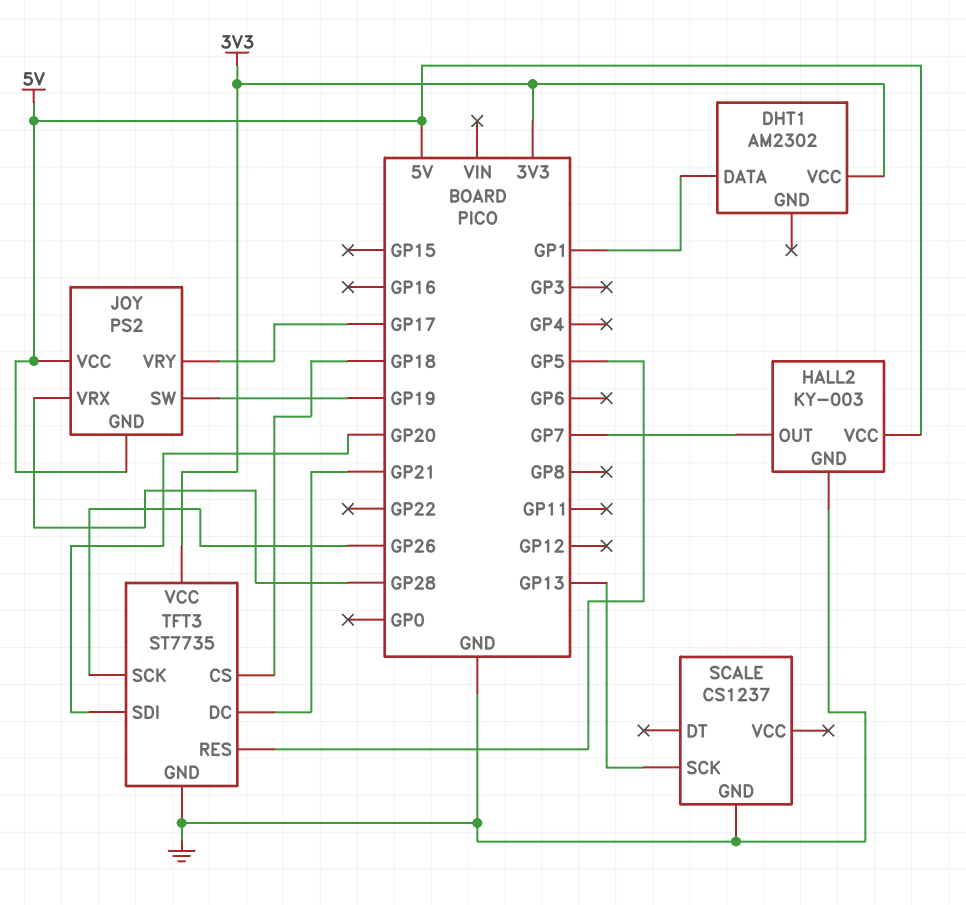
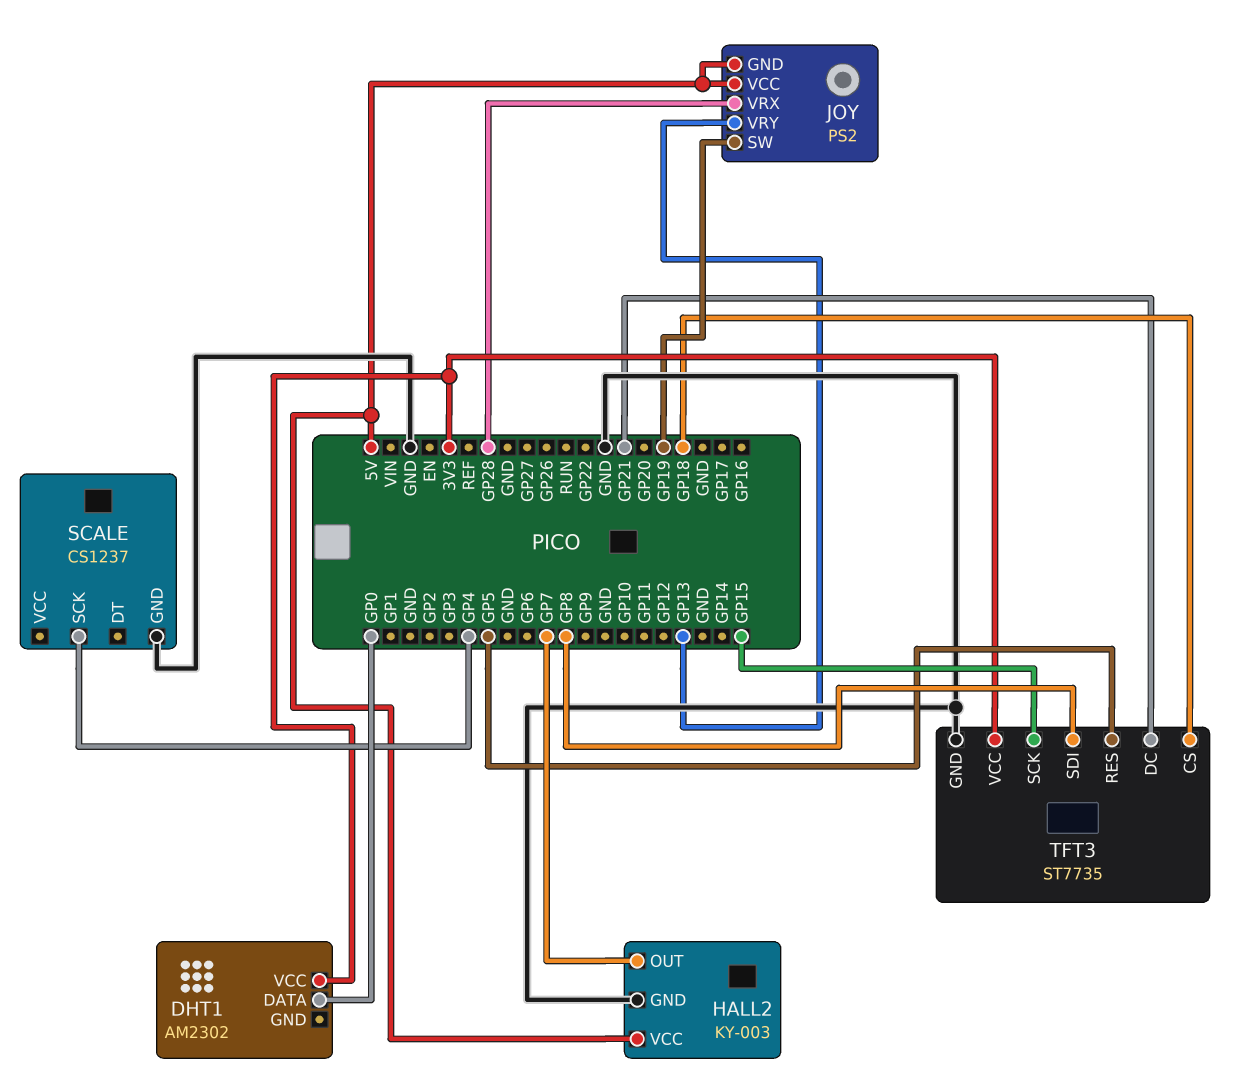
DHT1 pin DATA: GP1 -> GP0
JOY pin VRY: GP17 -> GP13
SCALE pin SCK: GP13 -> GP4
TFT3 pin SCK: GP26 -> GP15
TFT3 pin SDI: GP20 -> GP8

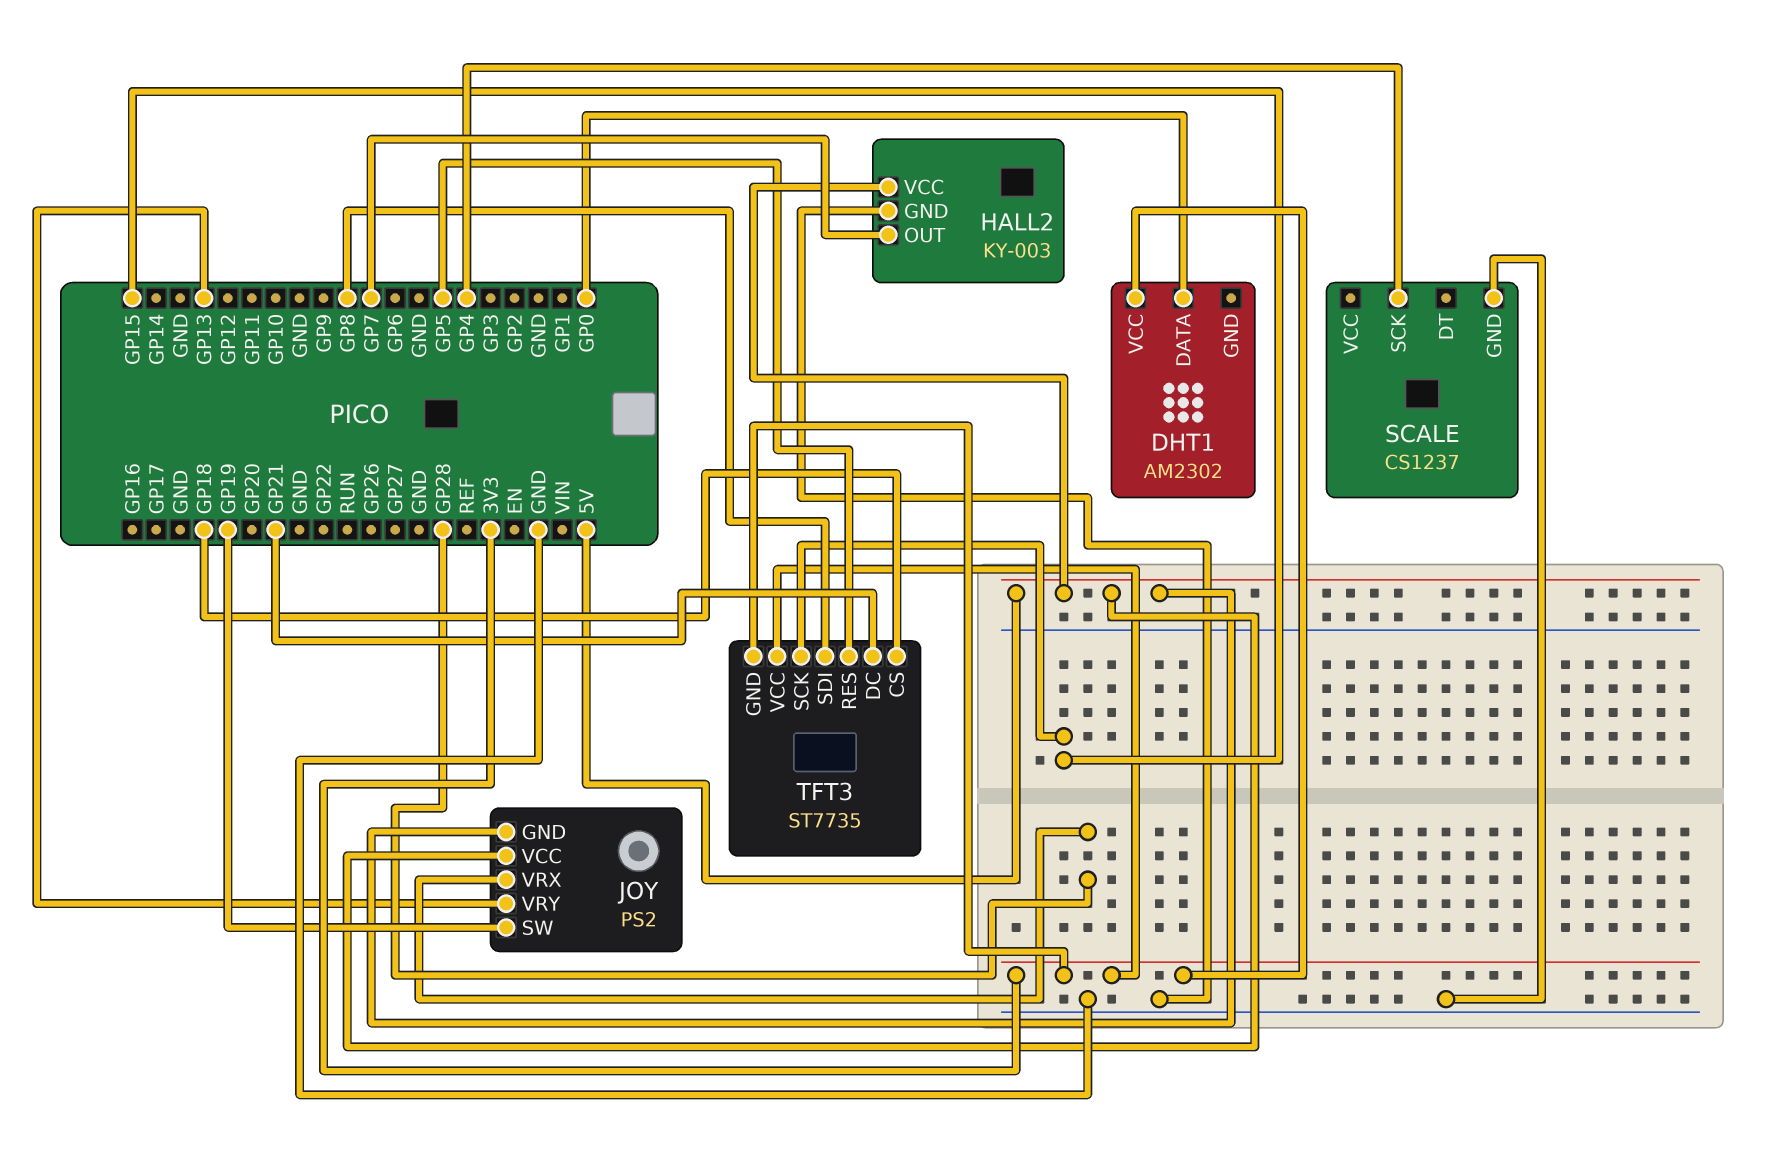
TFT3 pin GND: GND -> 3V3

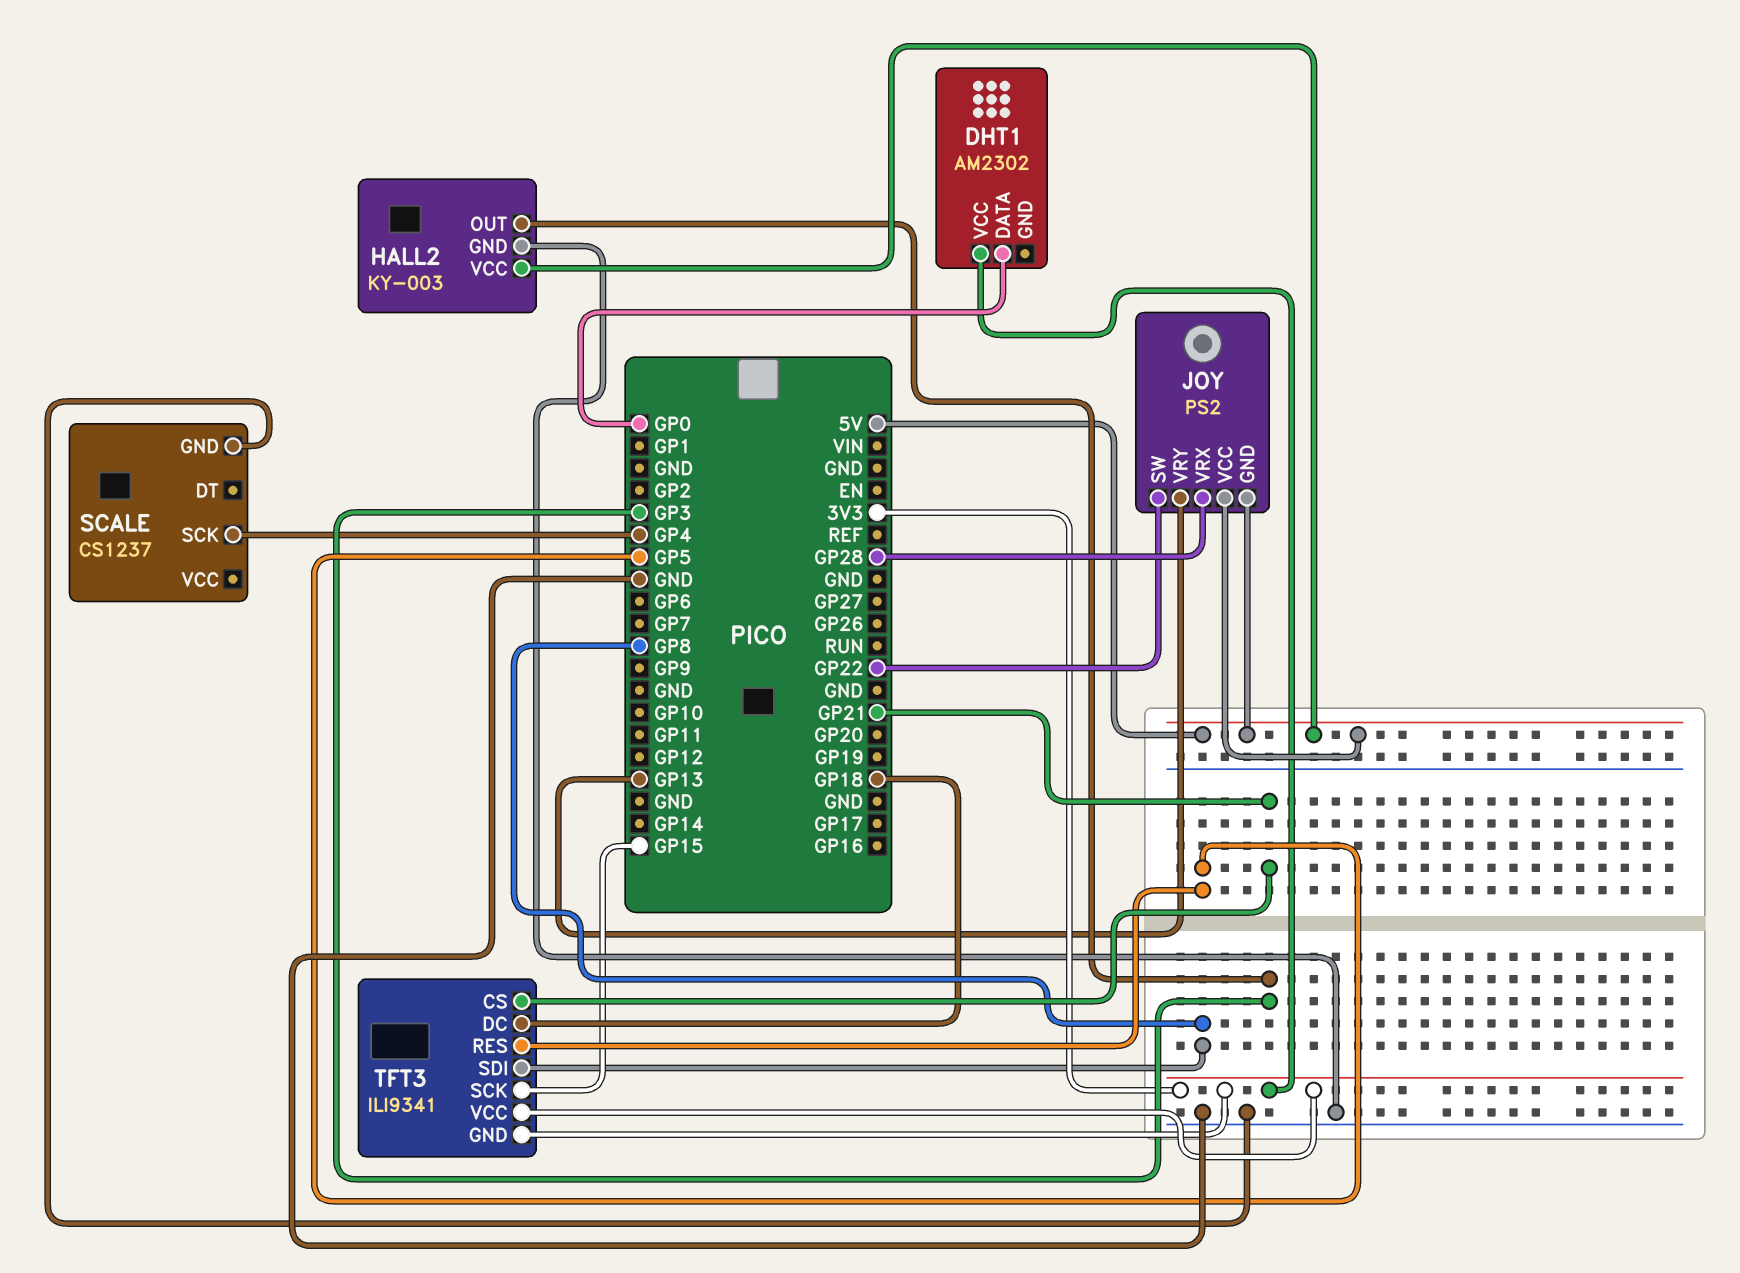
HALL2 pin OUT: GP7 -> GP3
JOY pin SW: GP19 -> GP22
TFT3: ST7735 -> ILI9341
TFT3 pin CS: GP18 -> GP21
TFT3 pin DC: GP21 -> GP18

